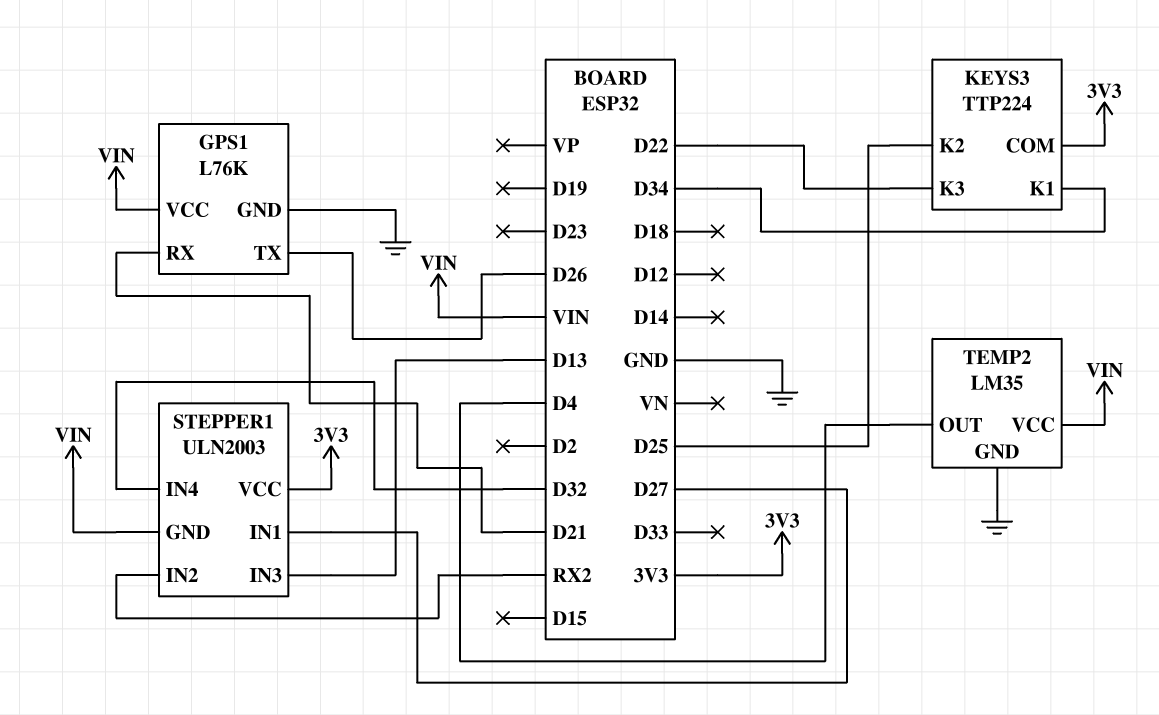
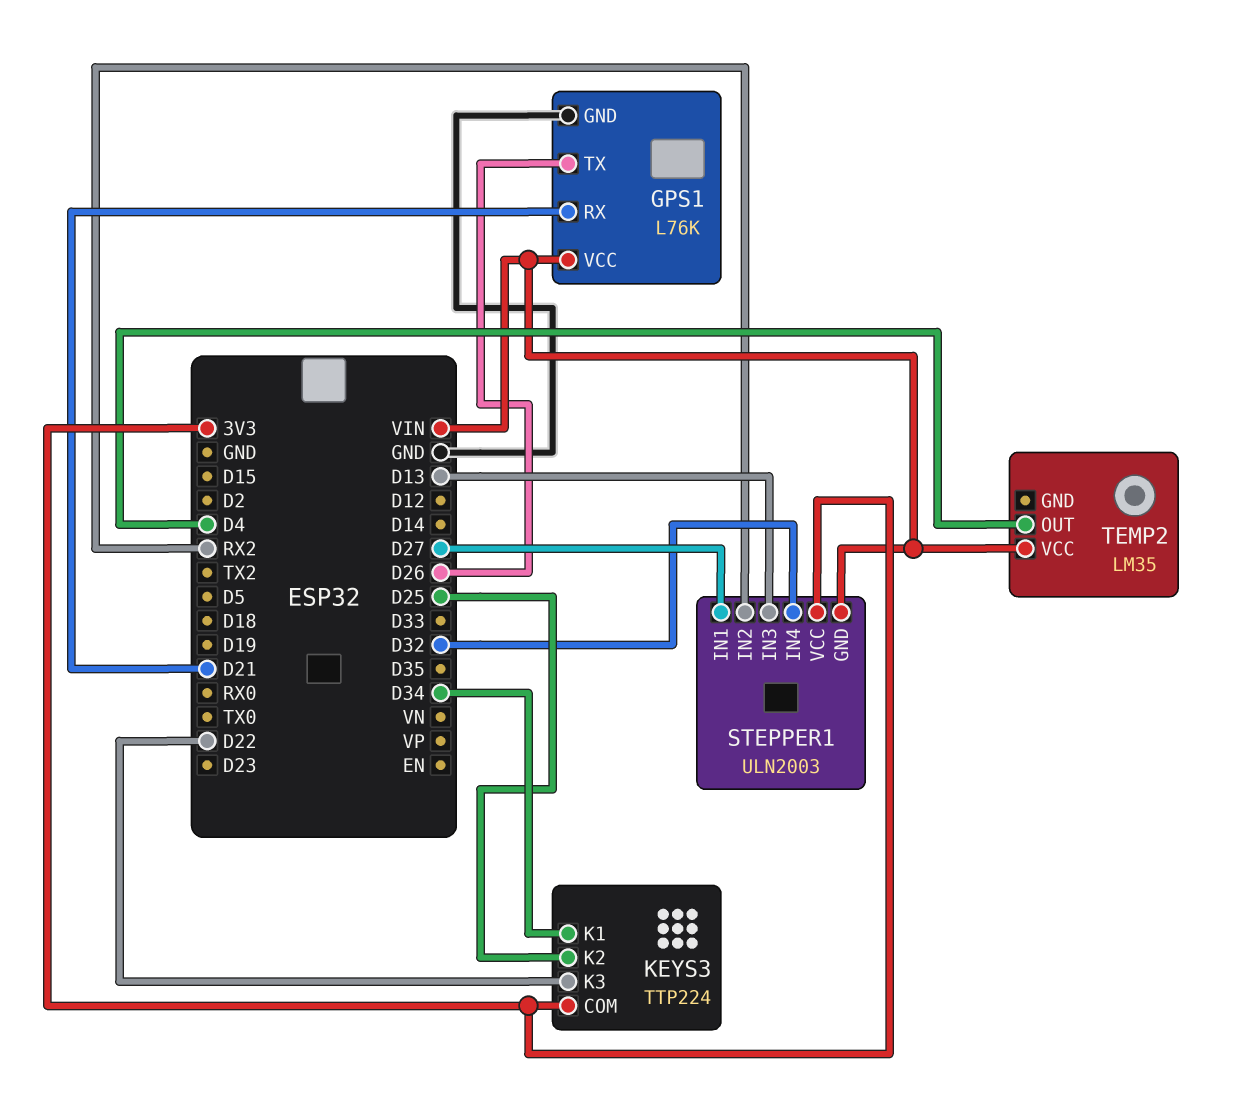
TEMP2 pin GND: GND -> none

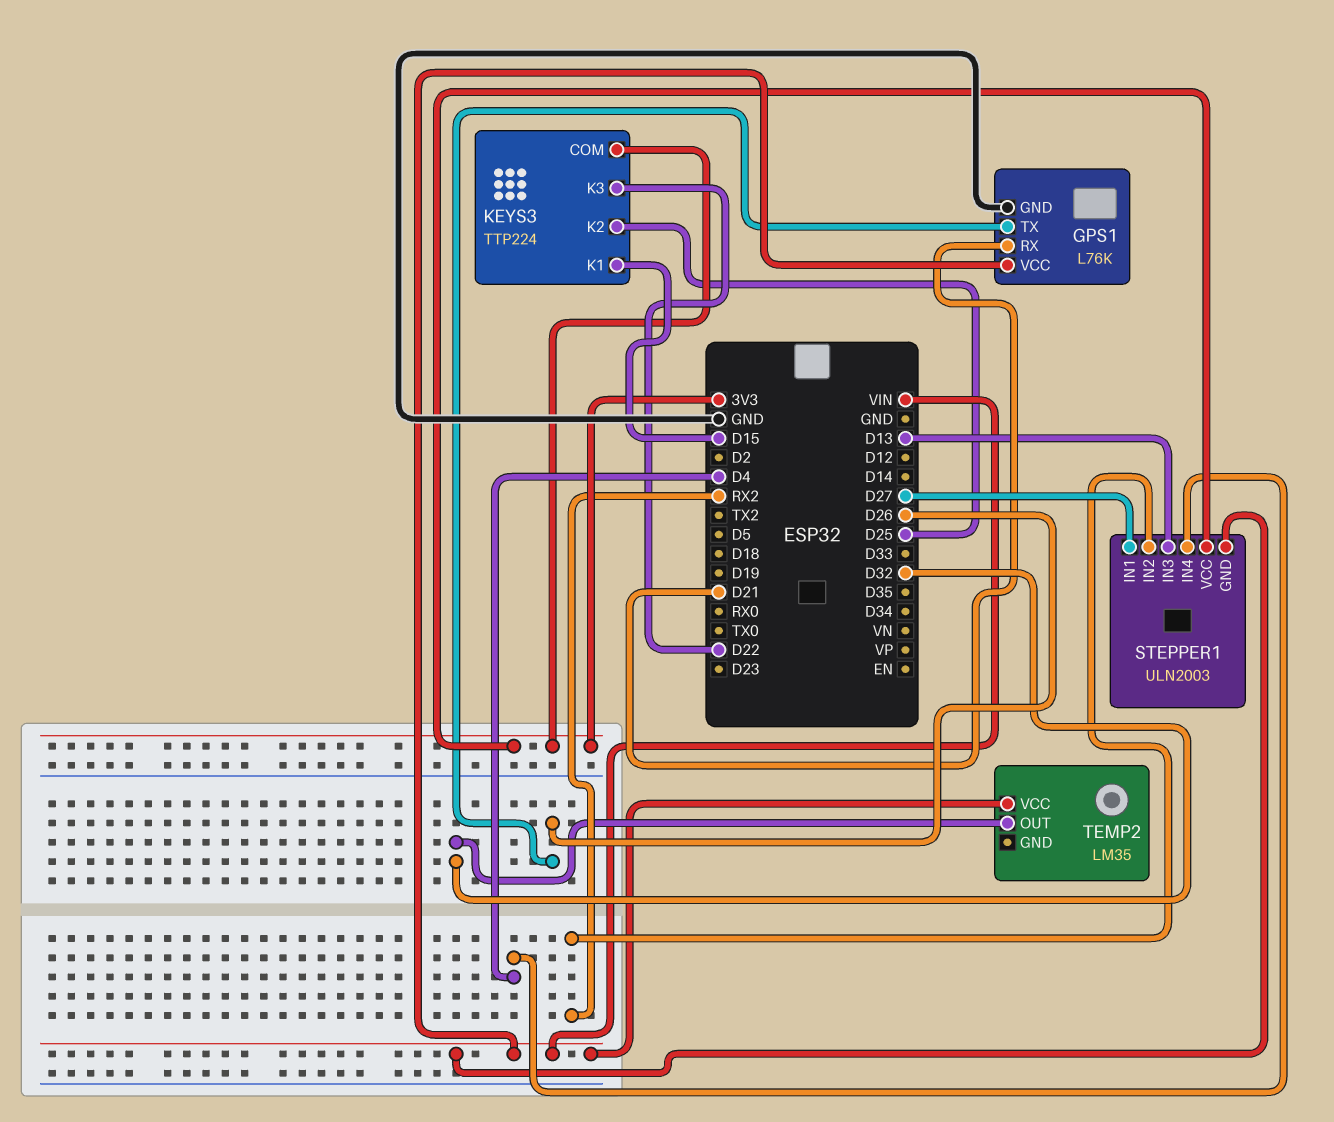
KEYS3 pin K1: D34 -> D15
STEPPER1 pin IN4: D32 -> D4
TEMP2 pin OUT: D4 -> D32

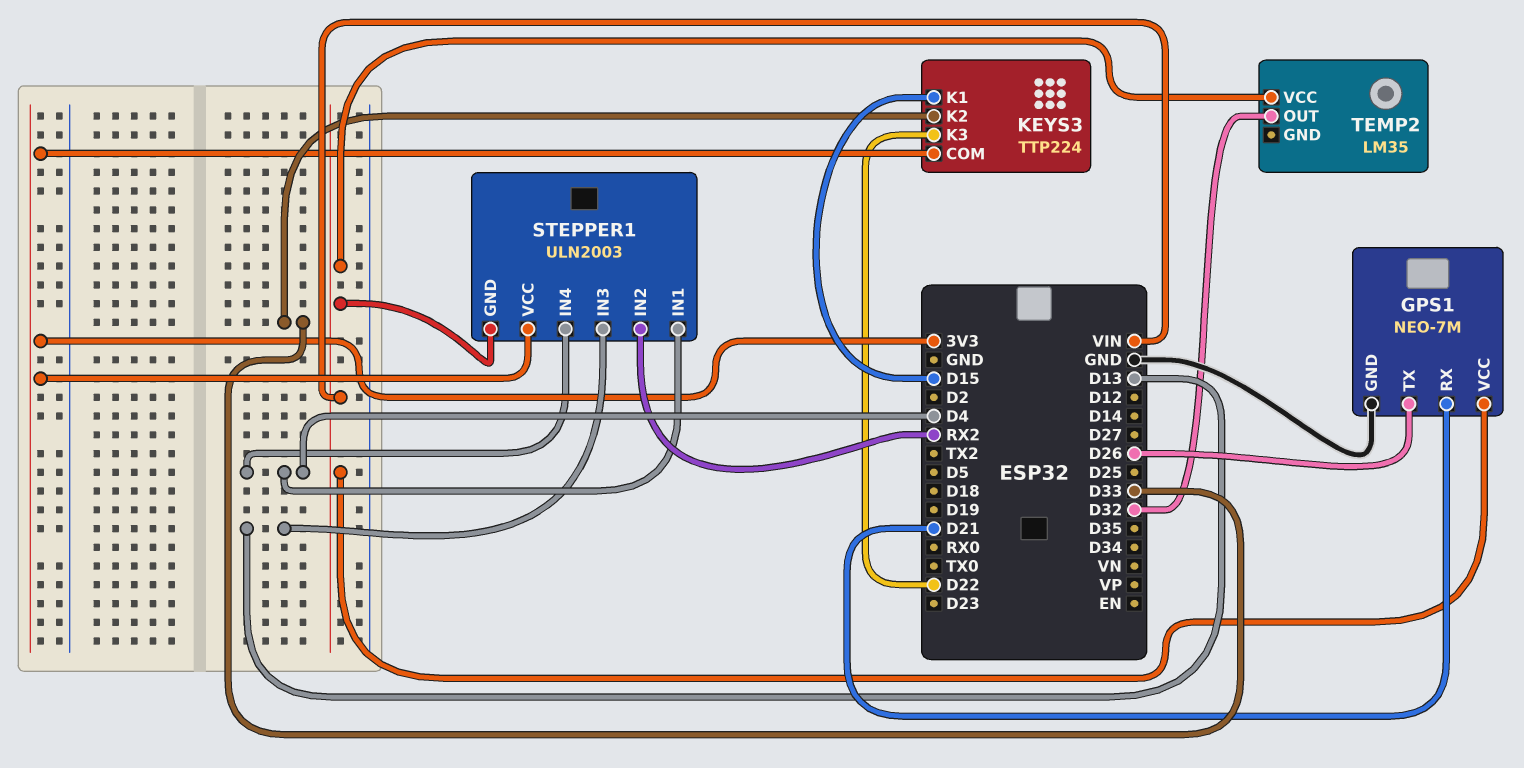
GPS1: L76K -> NEO-7M
KEYS3 pin K2: D25 -> D33
STEPPER1 pin IN1: D27 -> D4

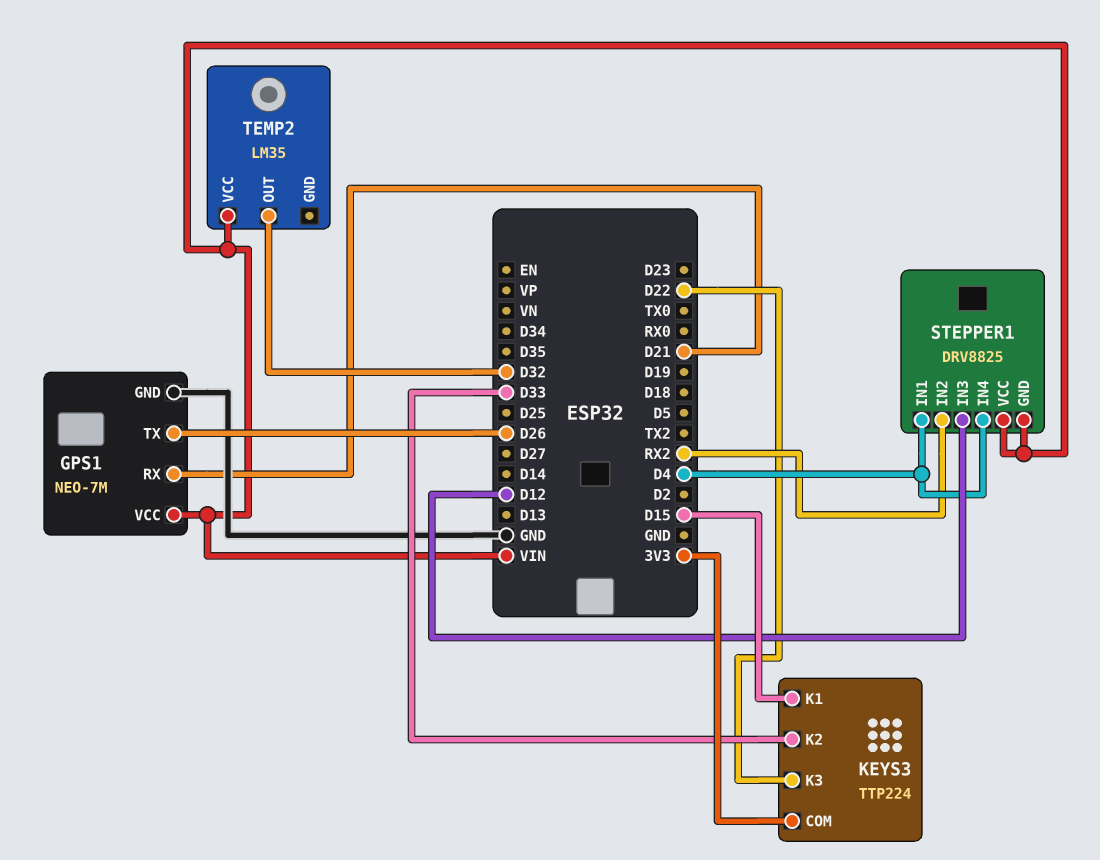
STEPPER1: ULN2003 -> DRV8825
STEPPER1 pin IN3: D13 -> D12
STEPPER1 pin VCC: 3V3 -> VIN

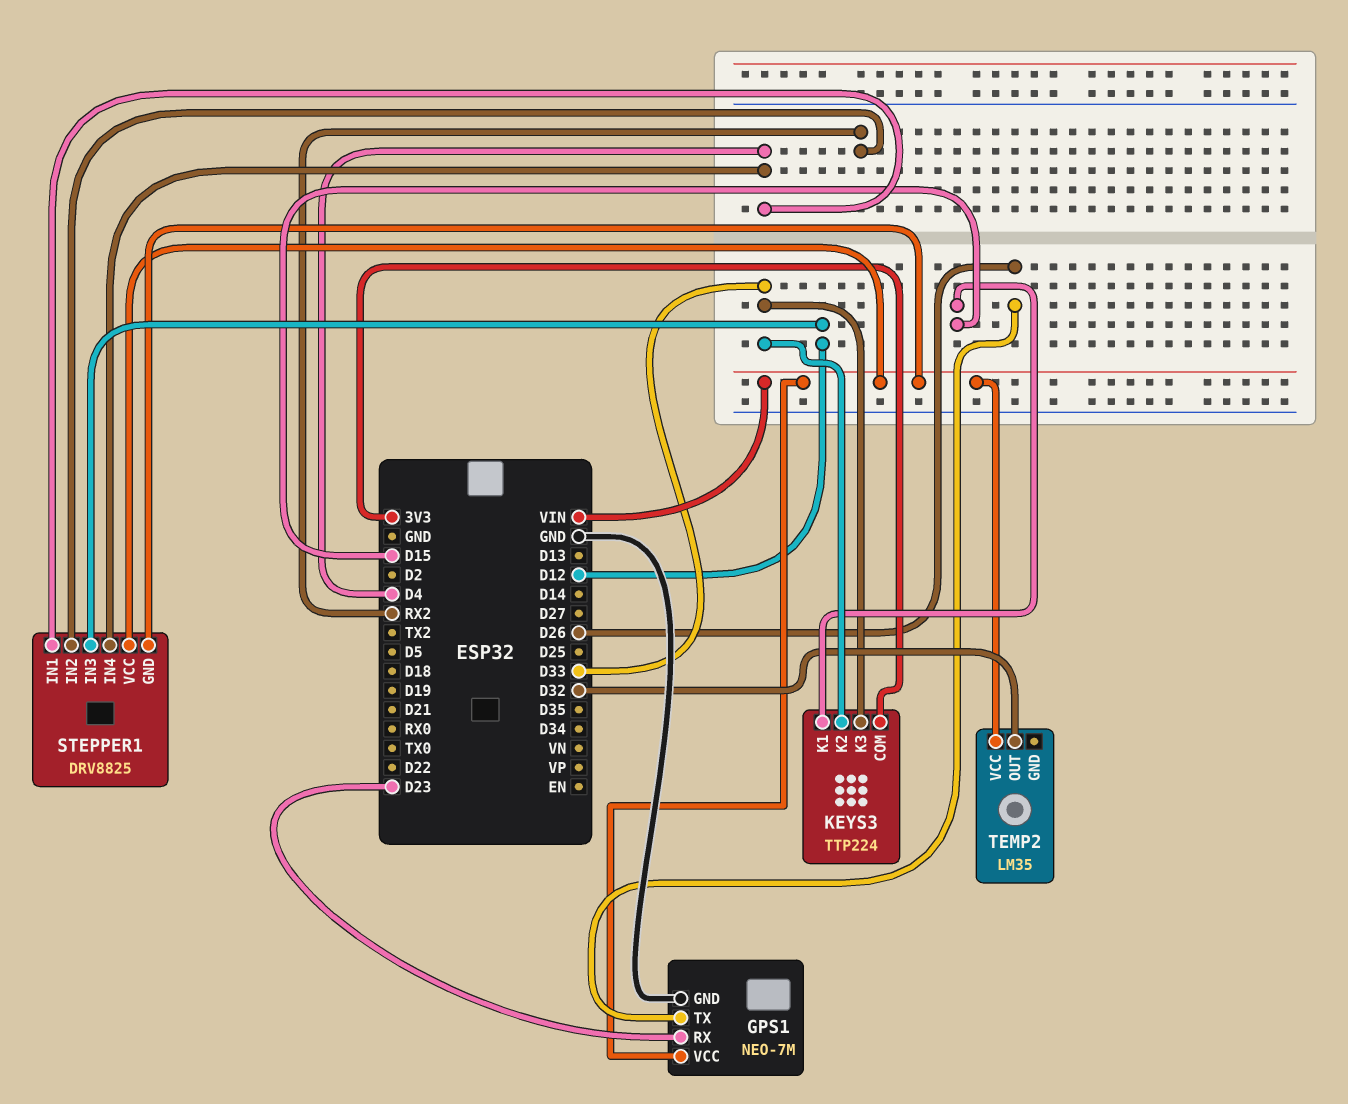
GPS1 pin RX: D21 -> D23
KEYS3 pin K3: D22 -> D33

